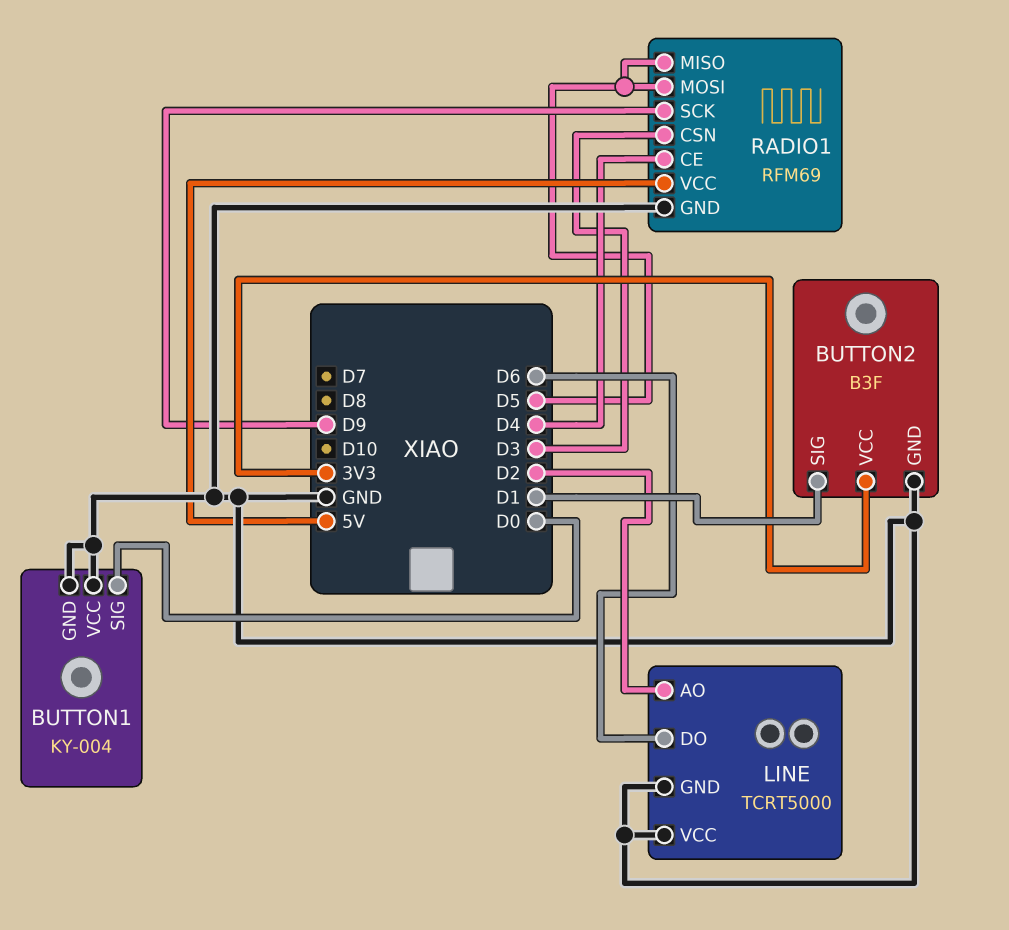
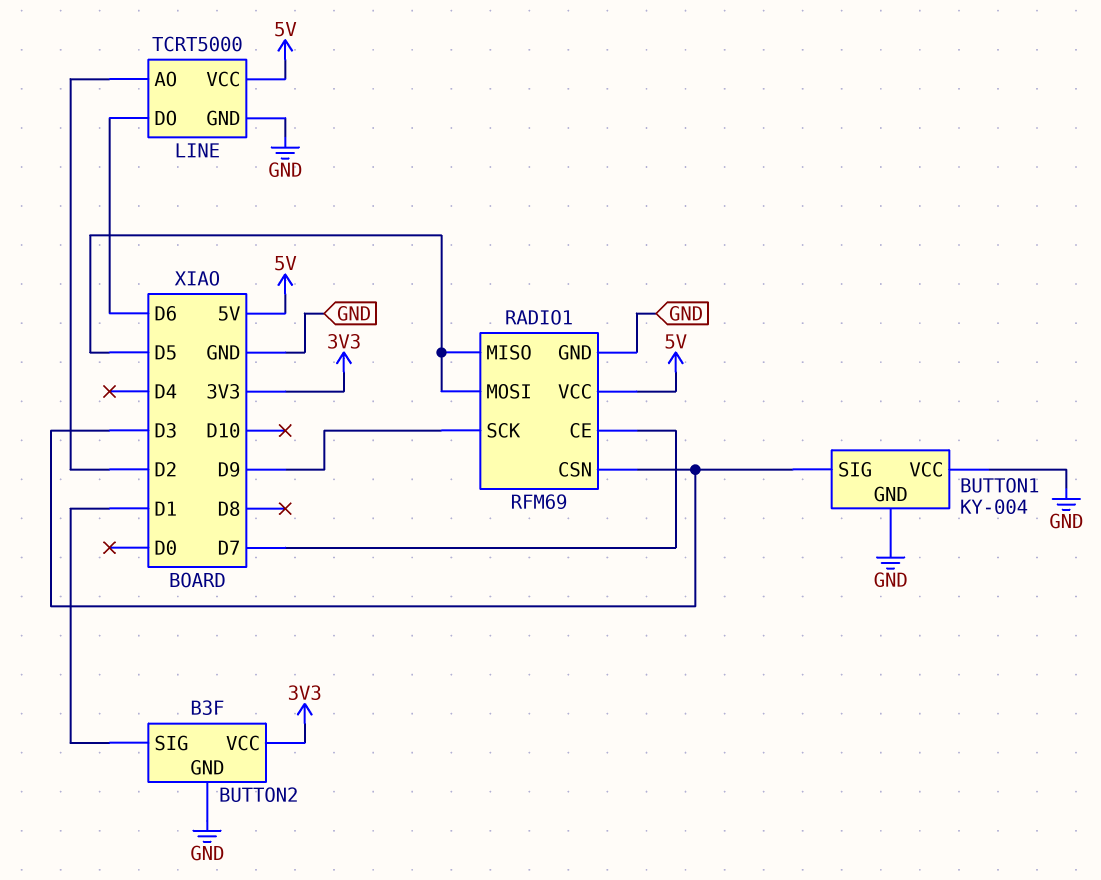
BUTTON1 pin SIG: D0 -> D3
LINE pin VCC: GND -> 5V
RADIO1 pin CE: D4 -> D7

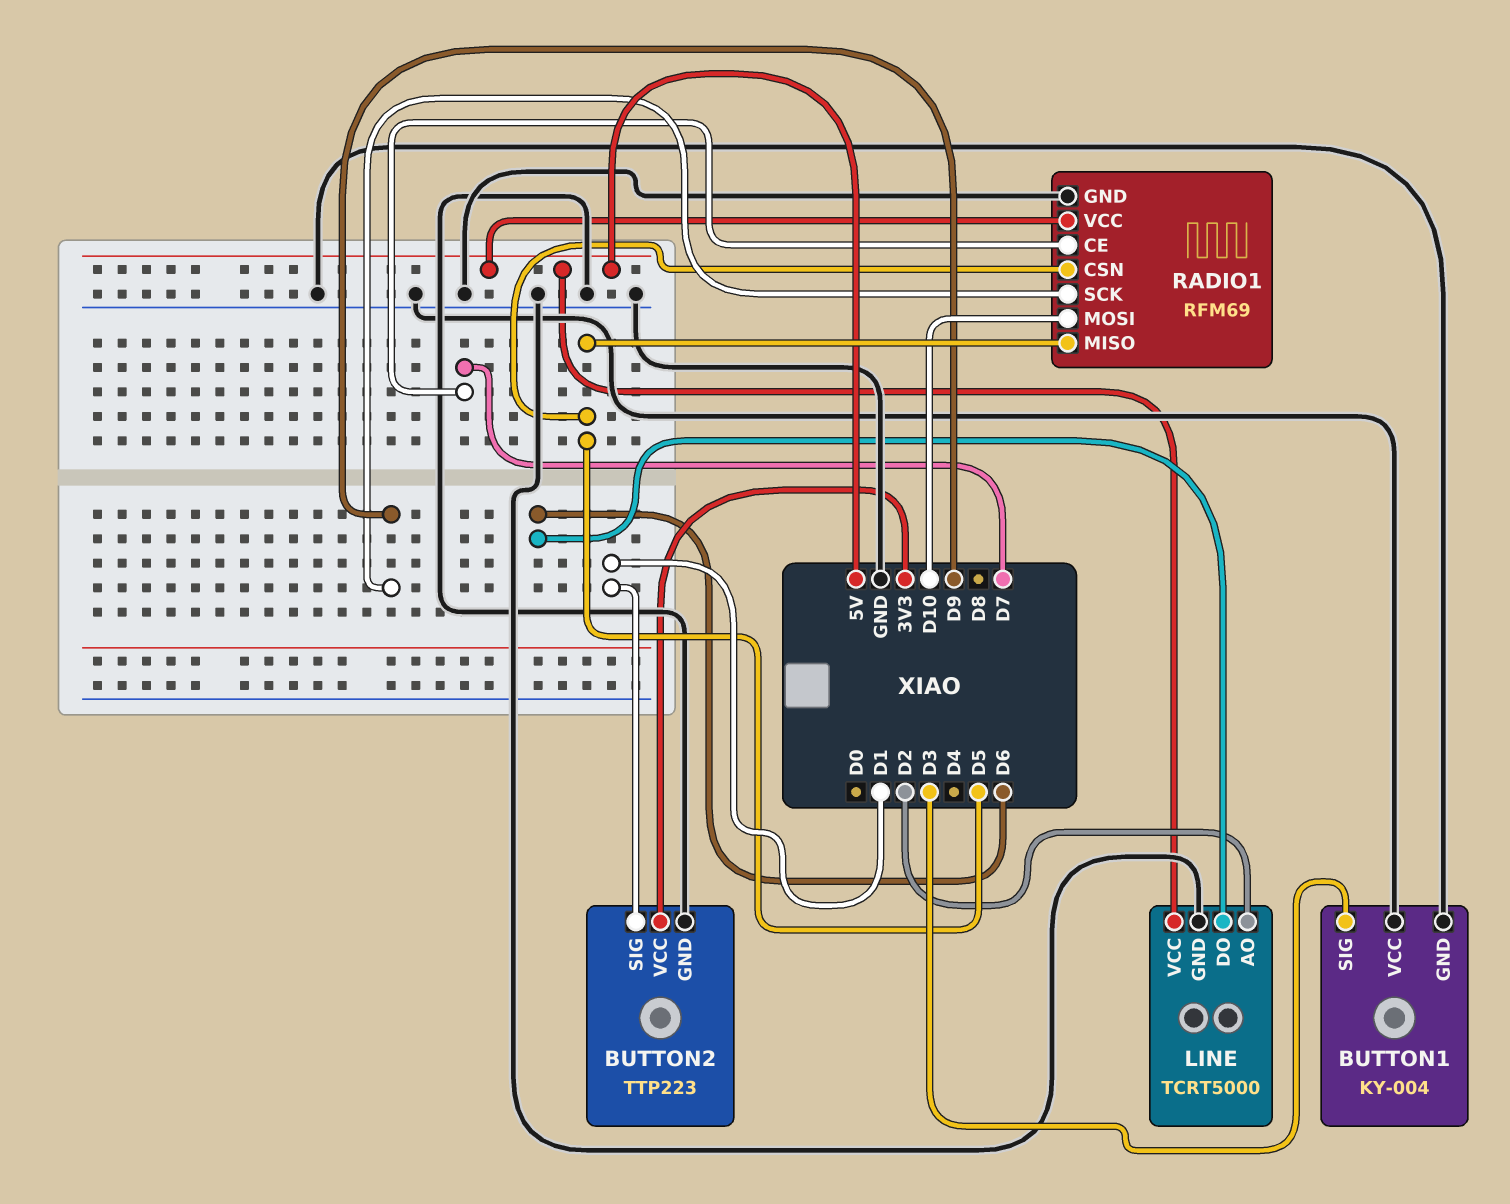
BUTTON2: B3F -> TTP223
RADIO1 pin CSN: D3 -> D5
RADIO1 pin MOSI: D5 -> D10

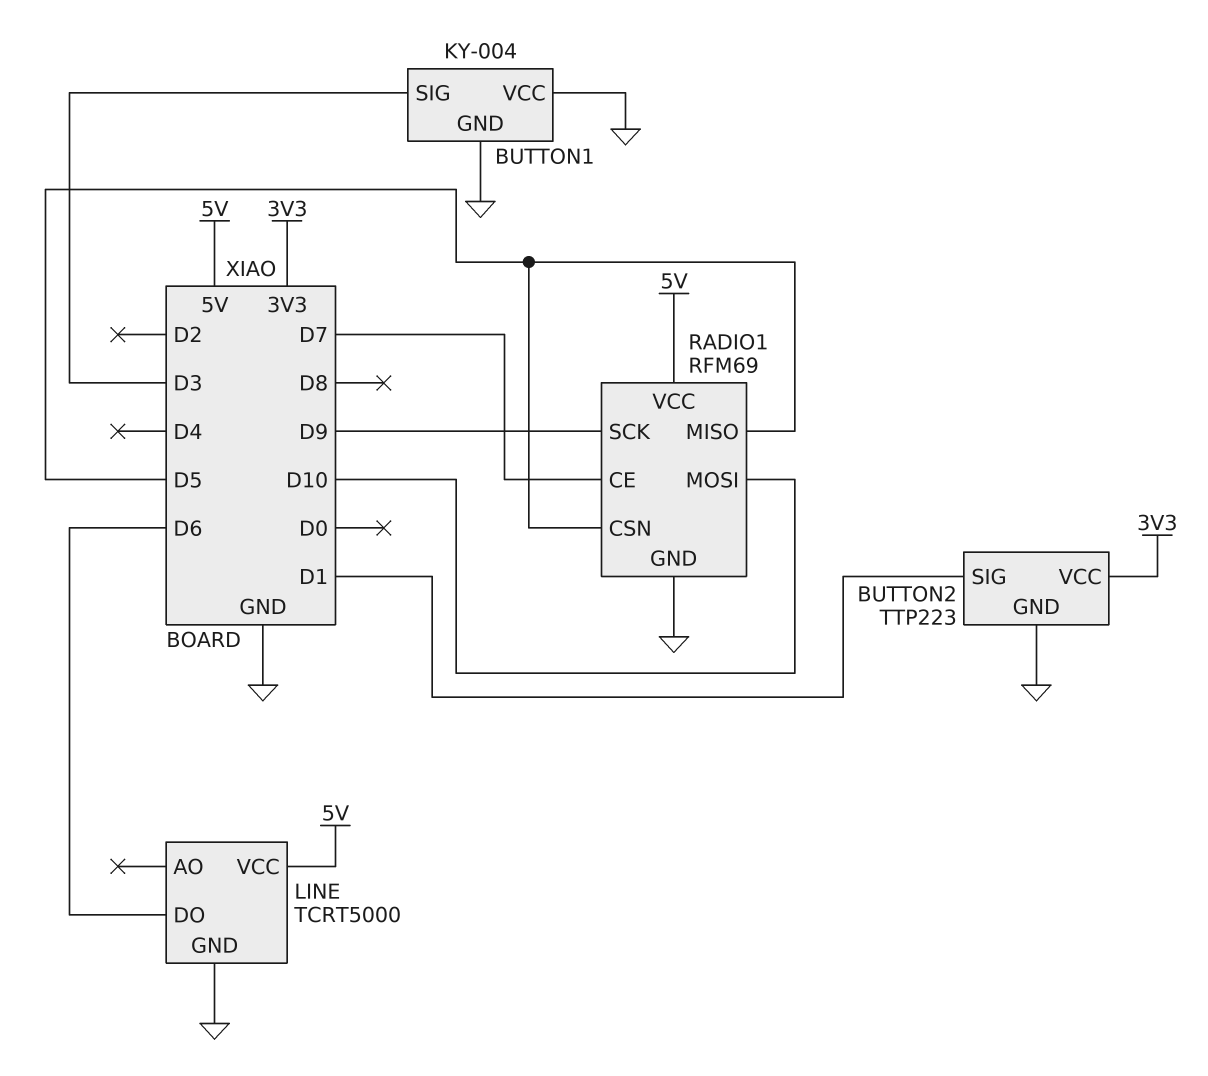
LINE pin AO: D2 -> none

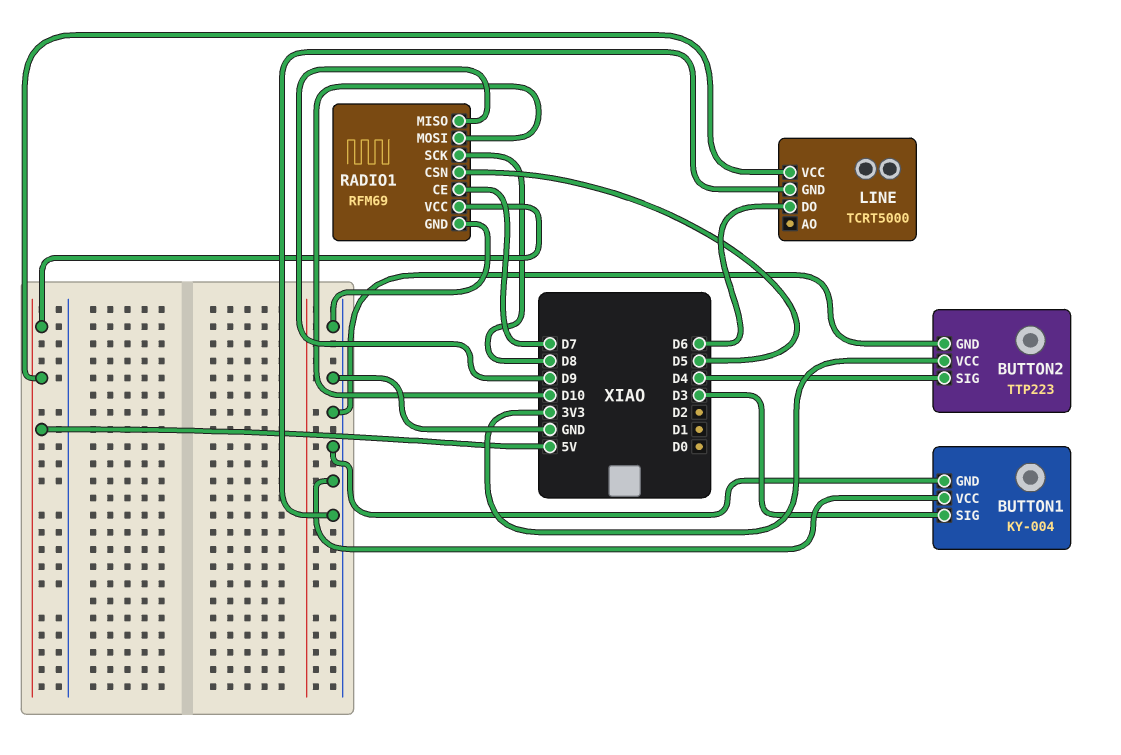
BUTTON2 pin SIG: D1 -> D4
RADIO1 pin MISO: D5 -> D9
RADIO1 pin SCK: D9 -> D8

